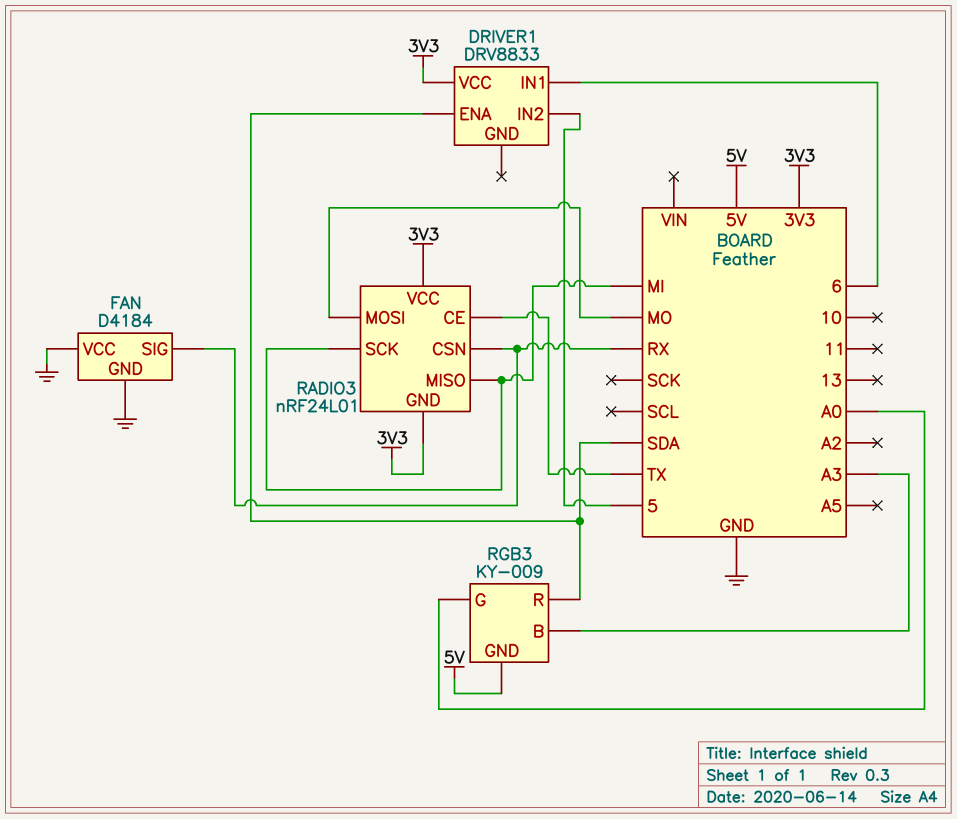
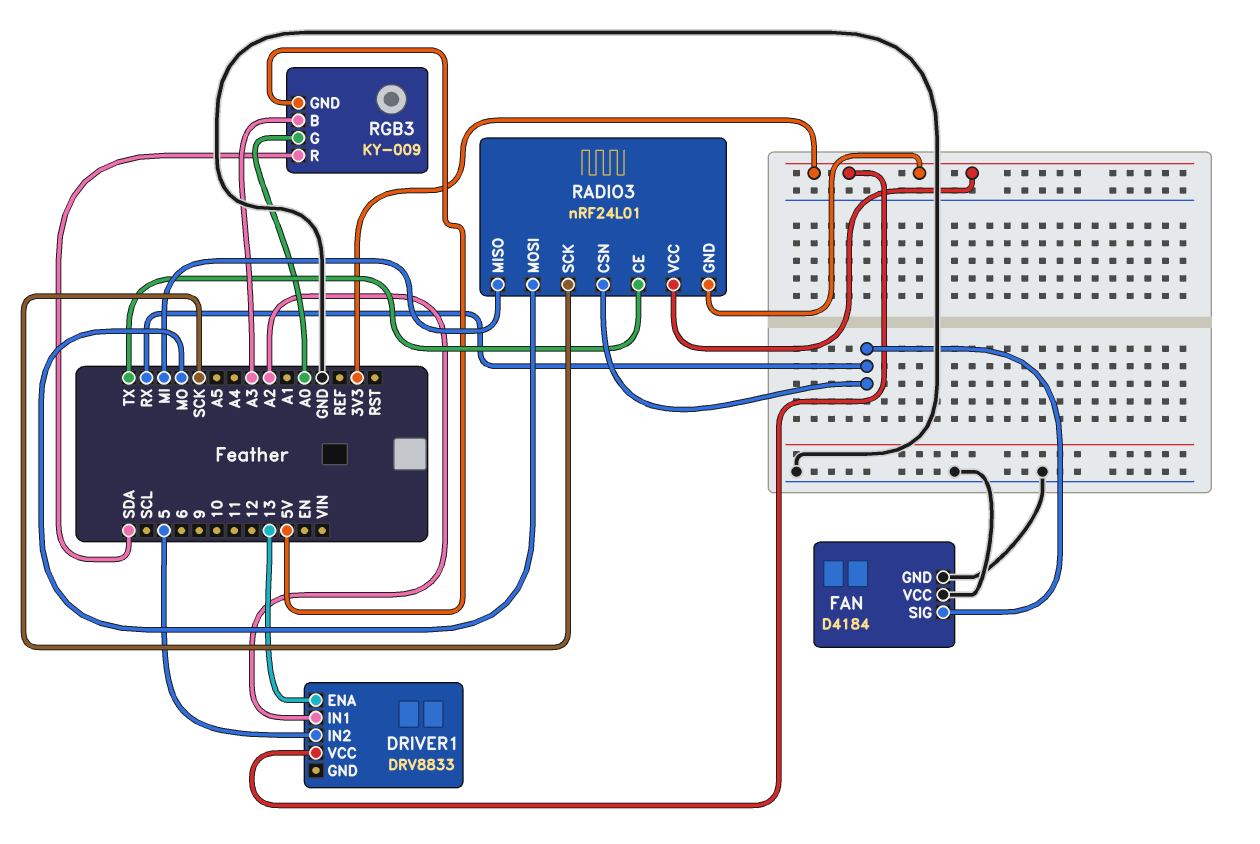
DRIVER1 pin ENA: SDA -> 13
DRIVER1 pin IN1: 6 -> A2
RADIO3 pin SCK: MI -> SCK

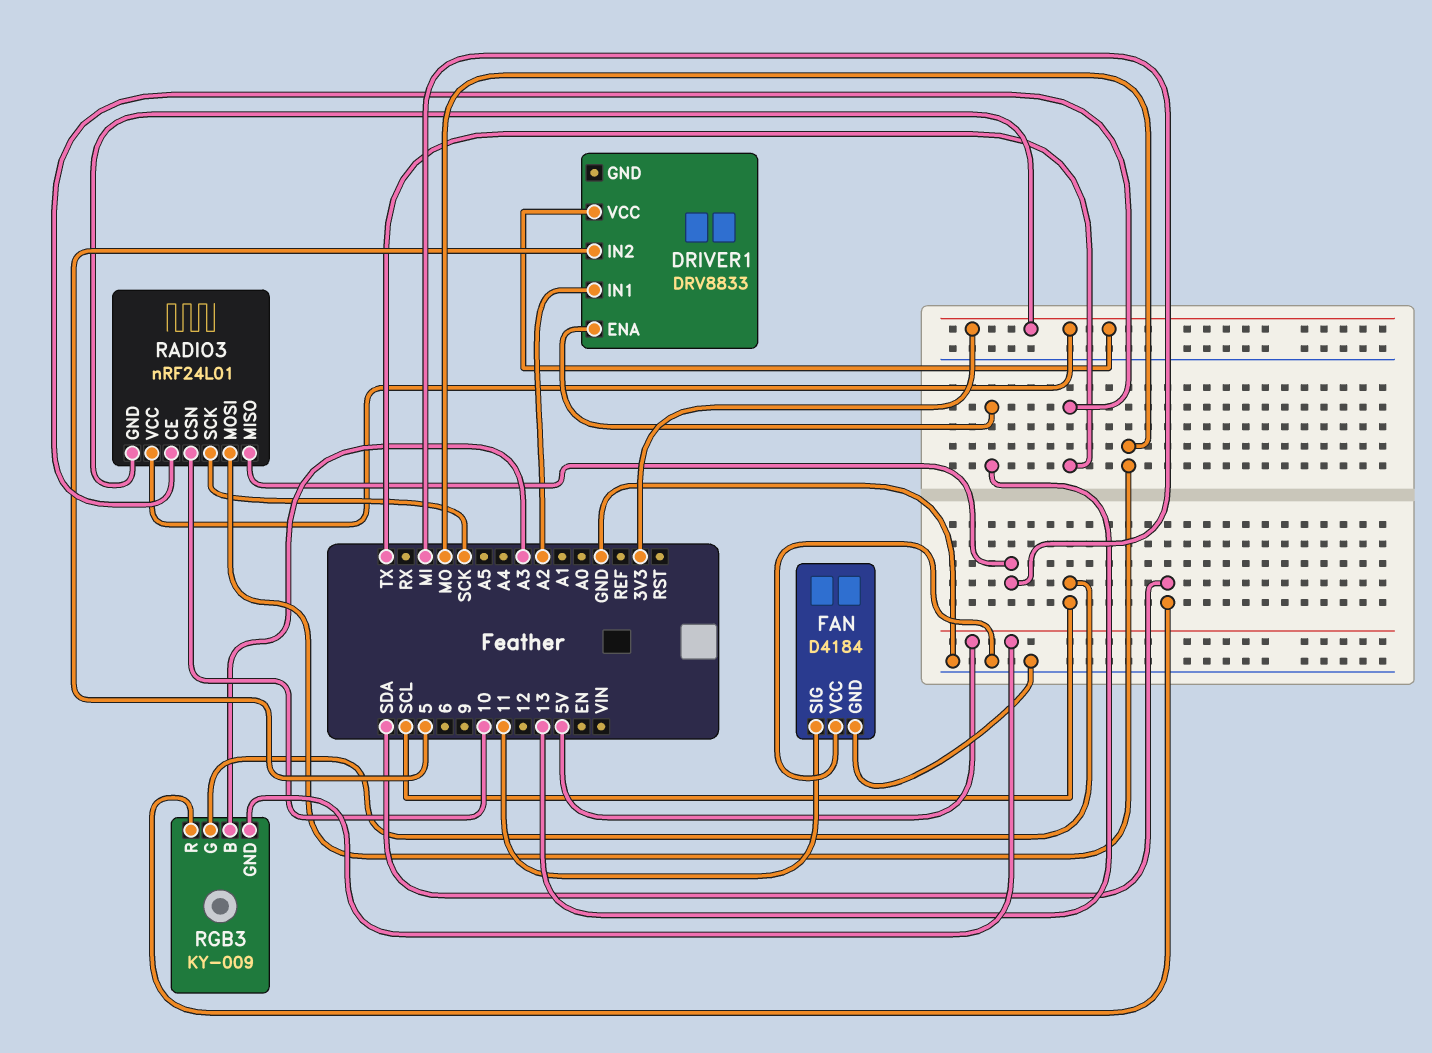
FAN pin SIG: RX -> 11
RADIO3 pin CSN: RX -> 10
RGB3 pin G: A0 -> SCL

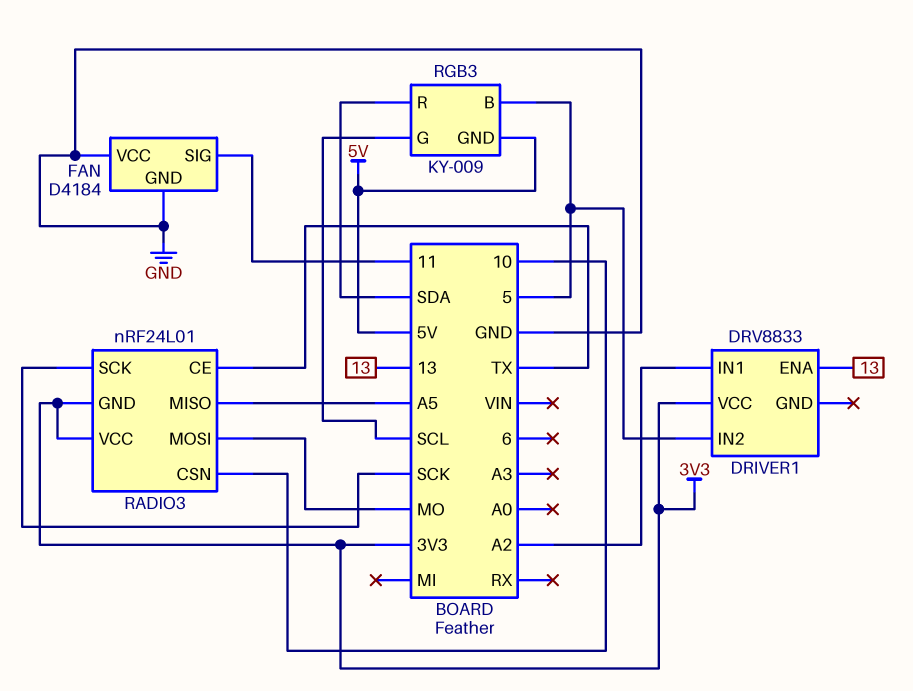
RADIO3 pin MISO: MI -> A5
RGB3 pin B: A3 -> 5

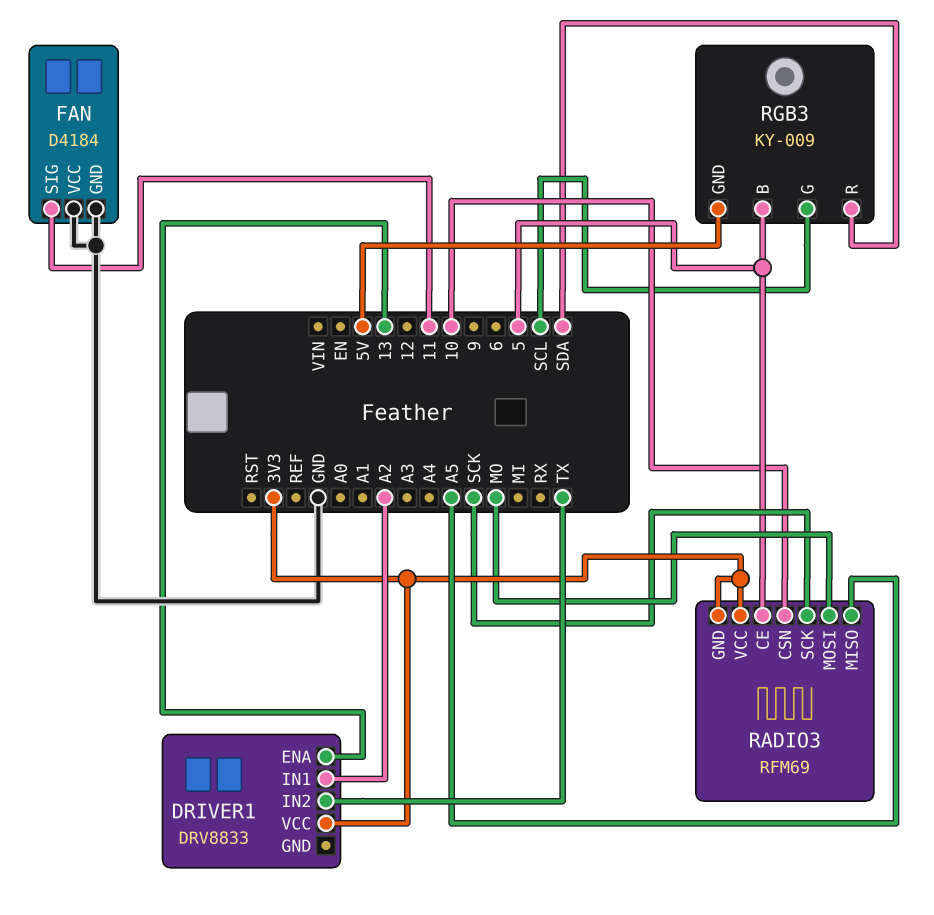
DRIVER1 pin IN2: 5 -> TX
RADIO3: nRF24L01 -> RFM69
RADIO3 pin CE: TX -> 5

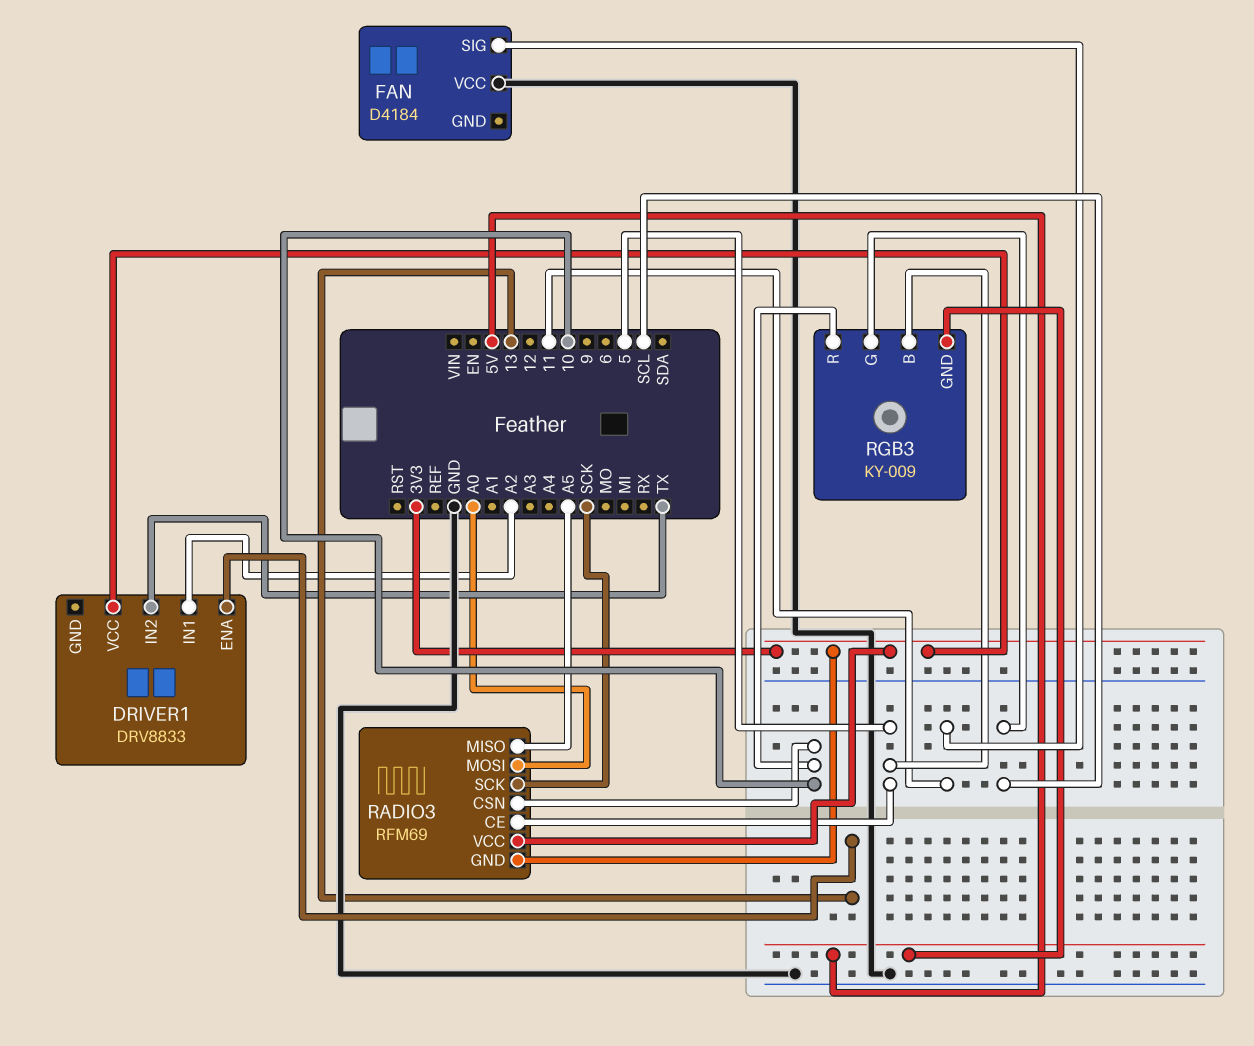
FAN pin GND: GND -> none
RADIO3 pin MOSI: MO -> A0
RGB3 pin R: SDA -> 10

